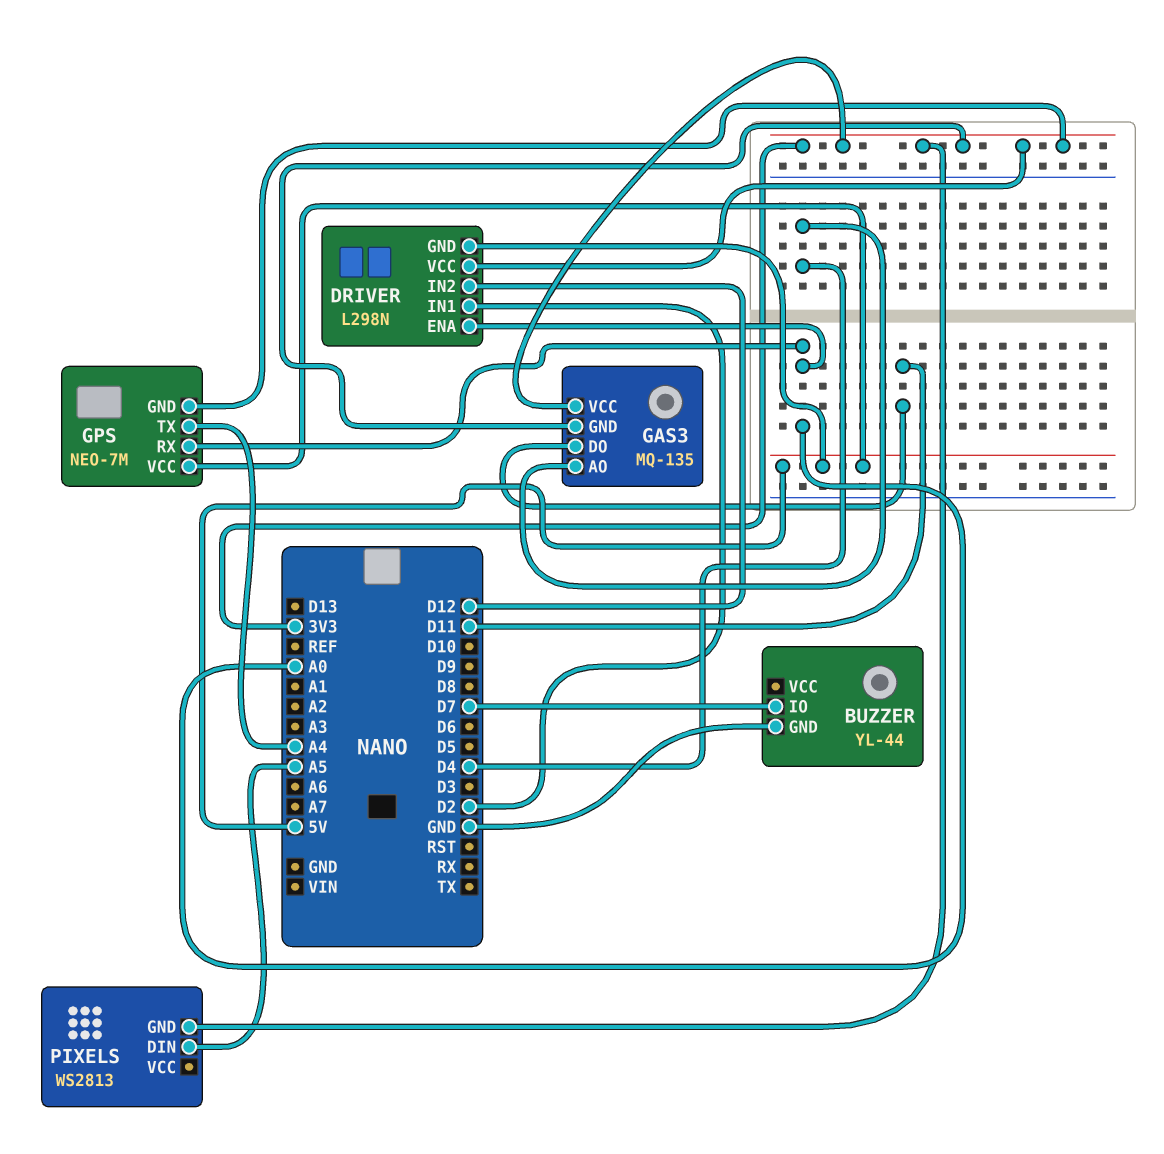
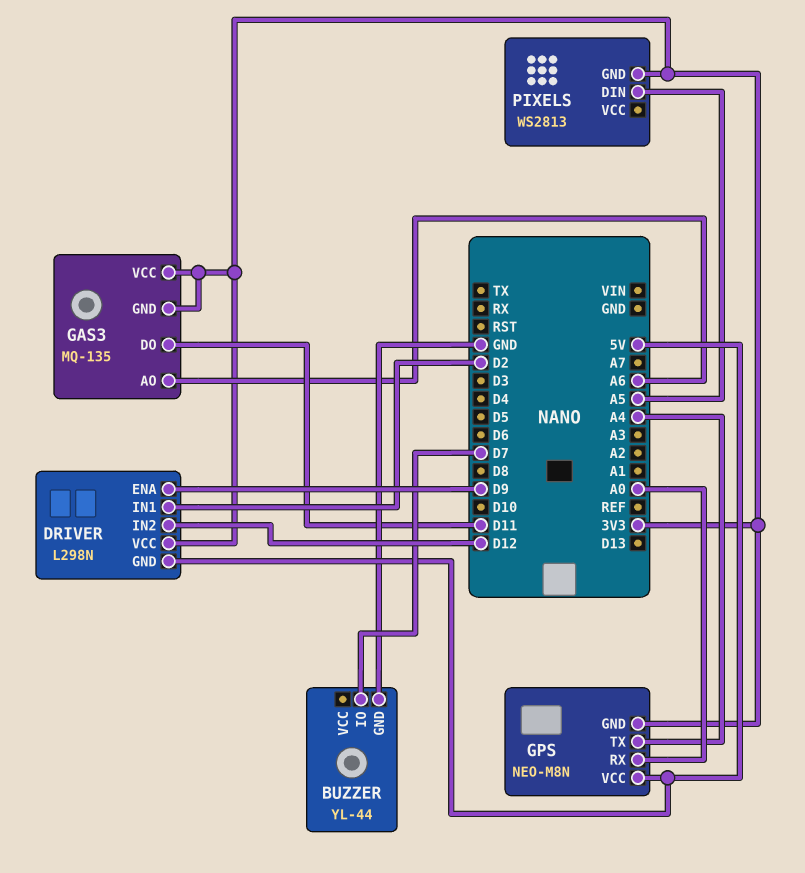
DRIVER pin ENA: A0 -> D9
GAS3 pin AO: D4 -> A6
GPS: NEO-7M -> NEO-M8N

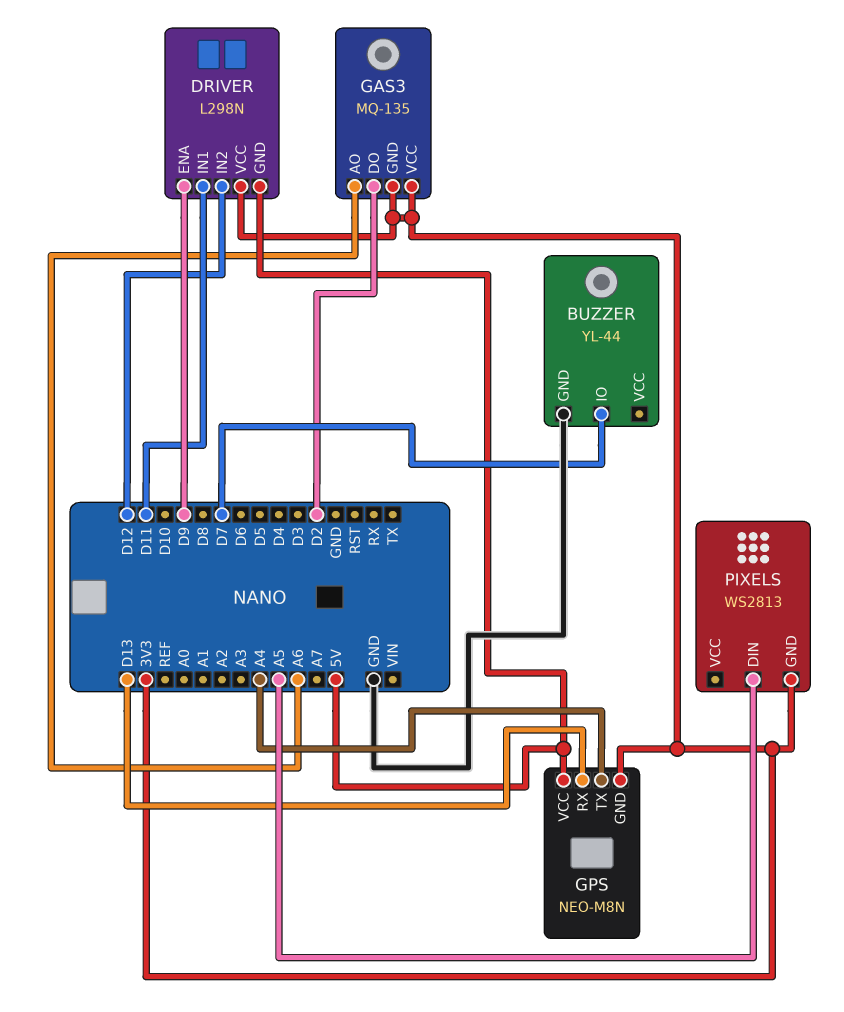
DRIVER pin IN1: D2 -> D11
GAS3 pin DO: D11 -> D2
GPS pin RX: A0 -> D13

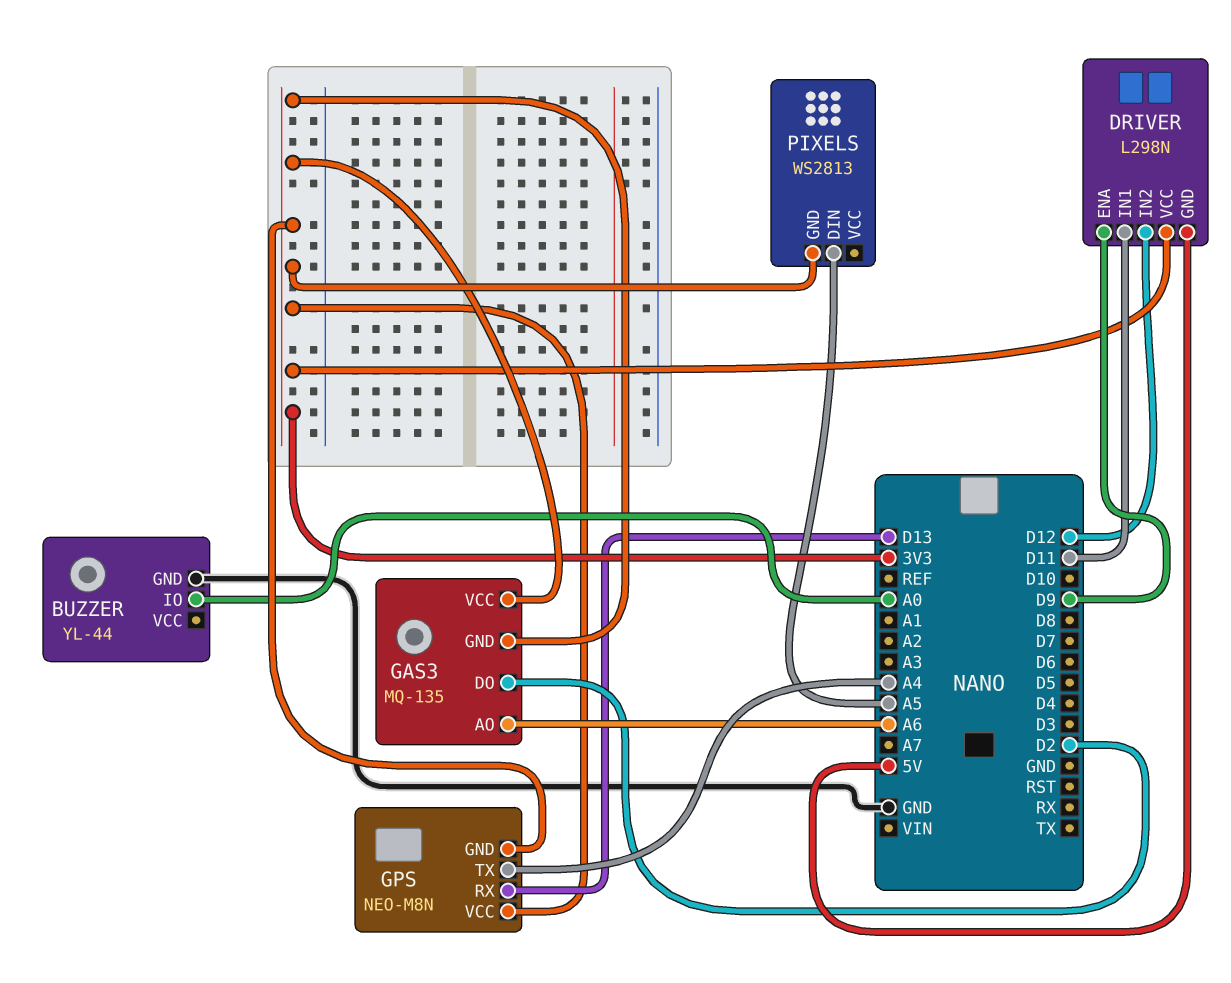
BUZZER pin IO: D7 -> A0
GPS pin VCC: 5V -> 3V3

